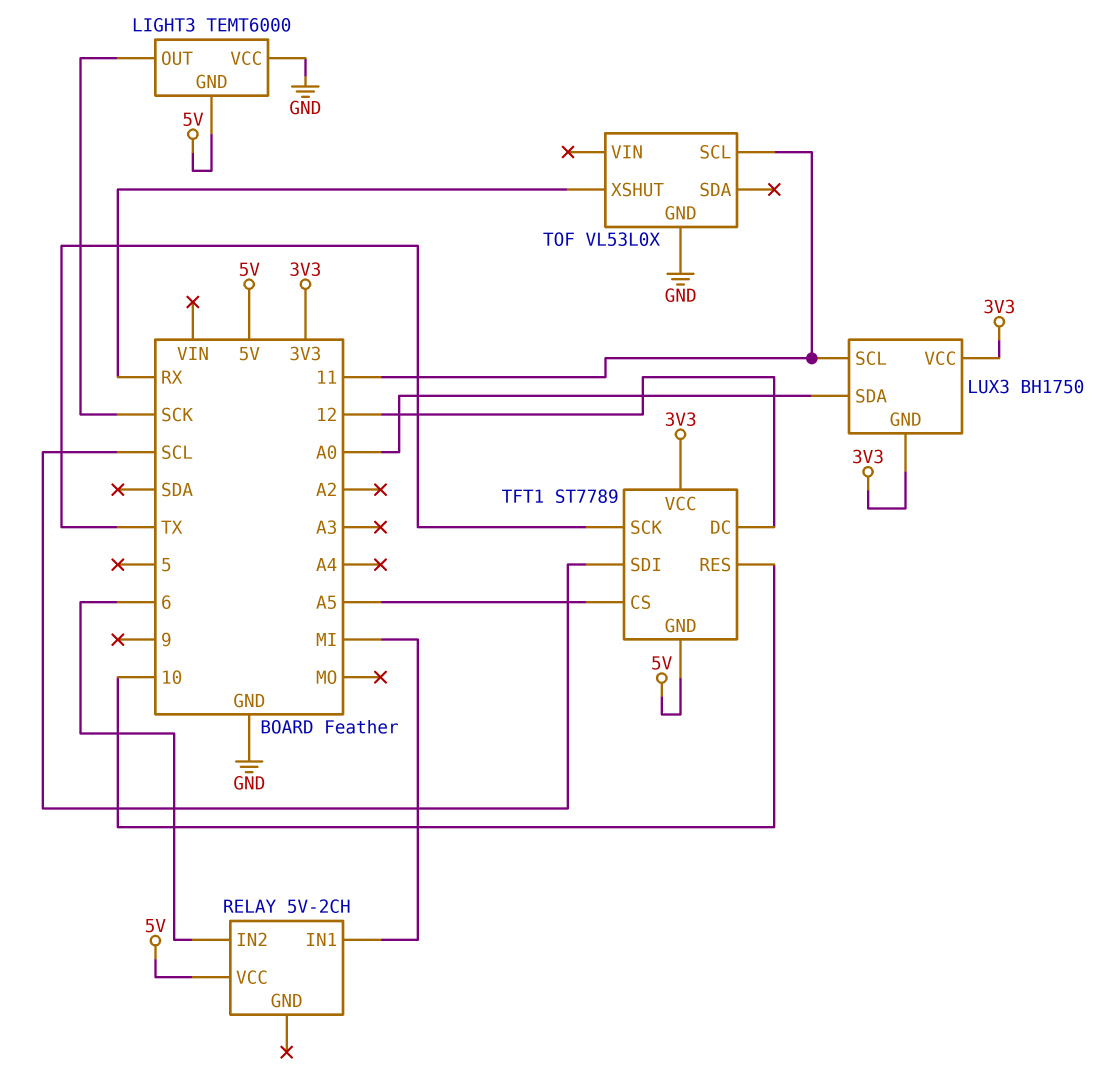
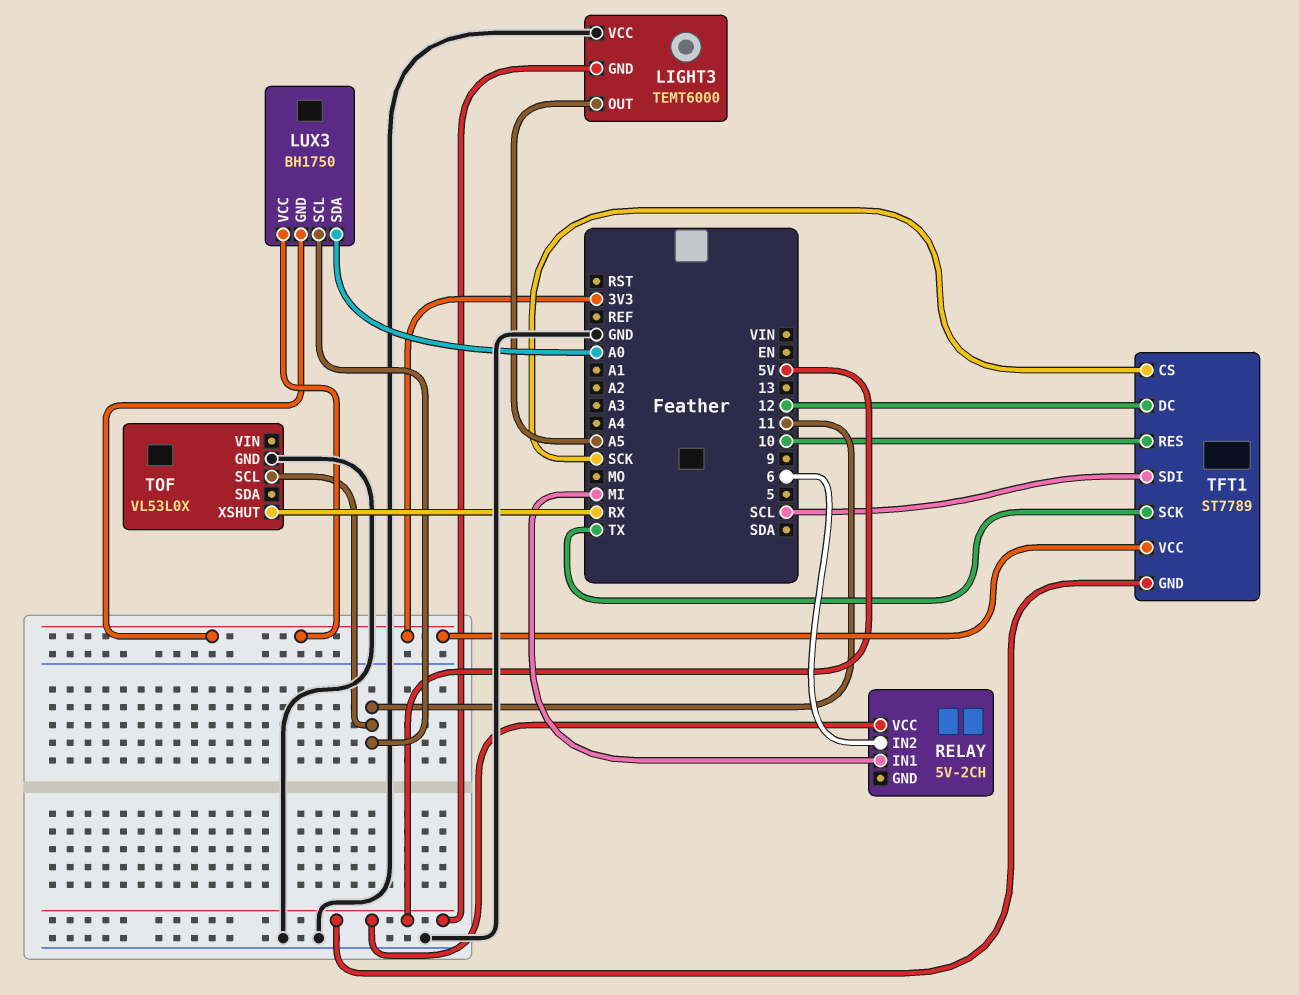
LIGHT3 pin OUT: SCK -> A5
TFT1 pin CS: A5 -> SCK

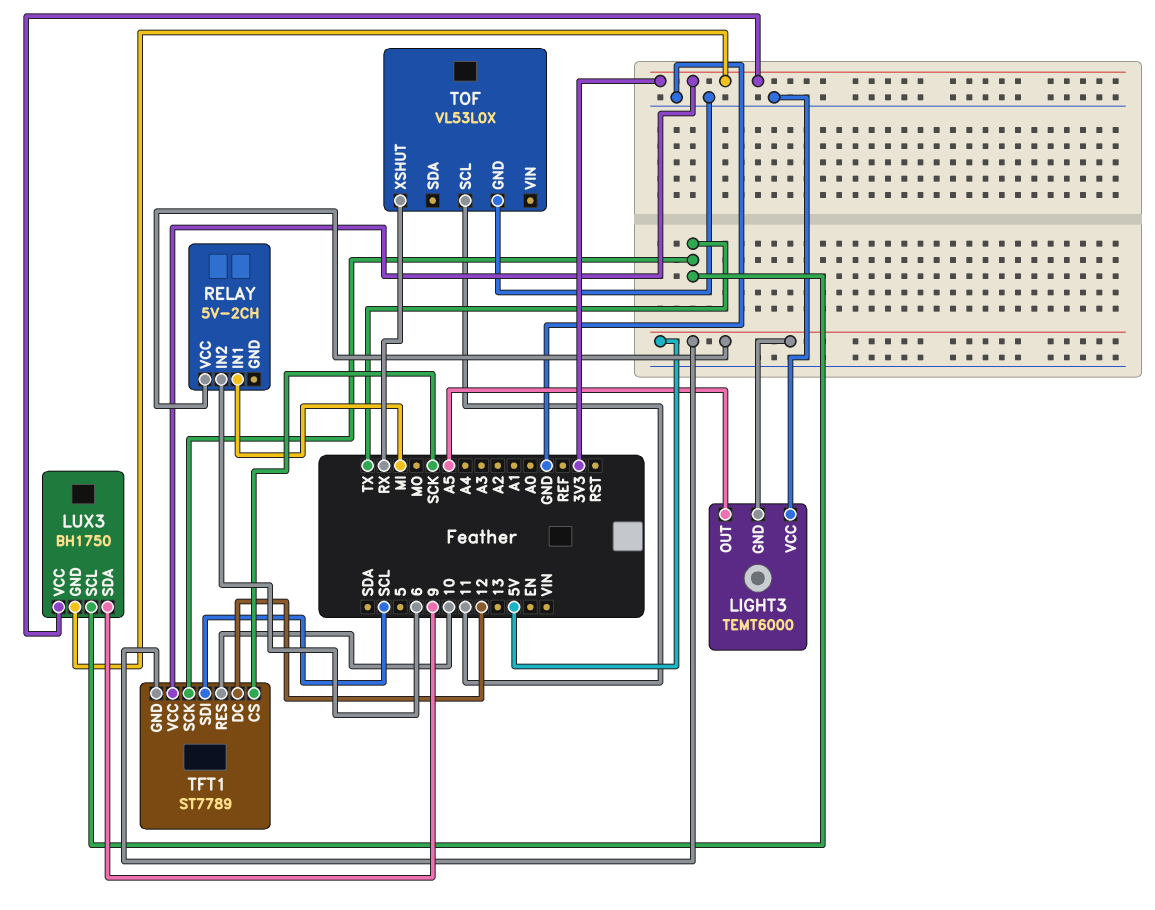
LUX3 pin SCL: 11 -> TX
LUX3 pin SDA: A0 -> 9

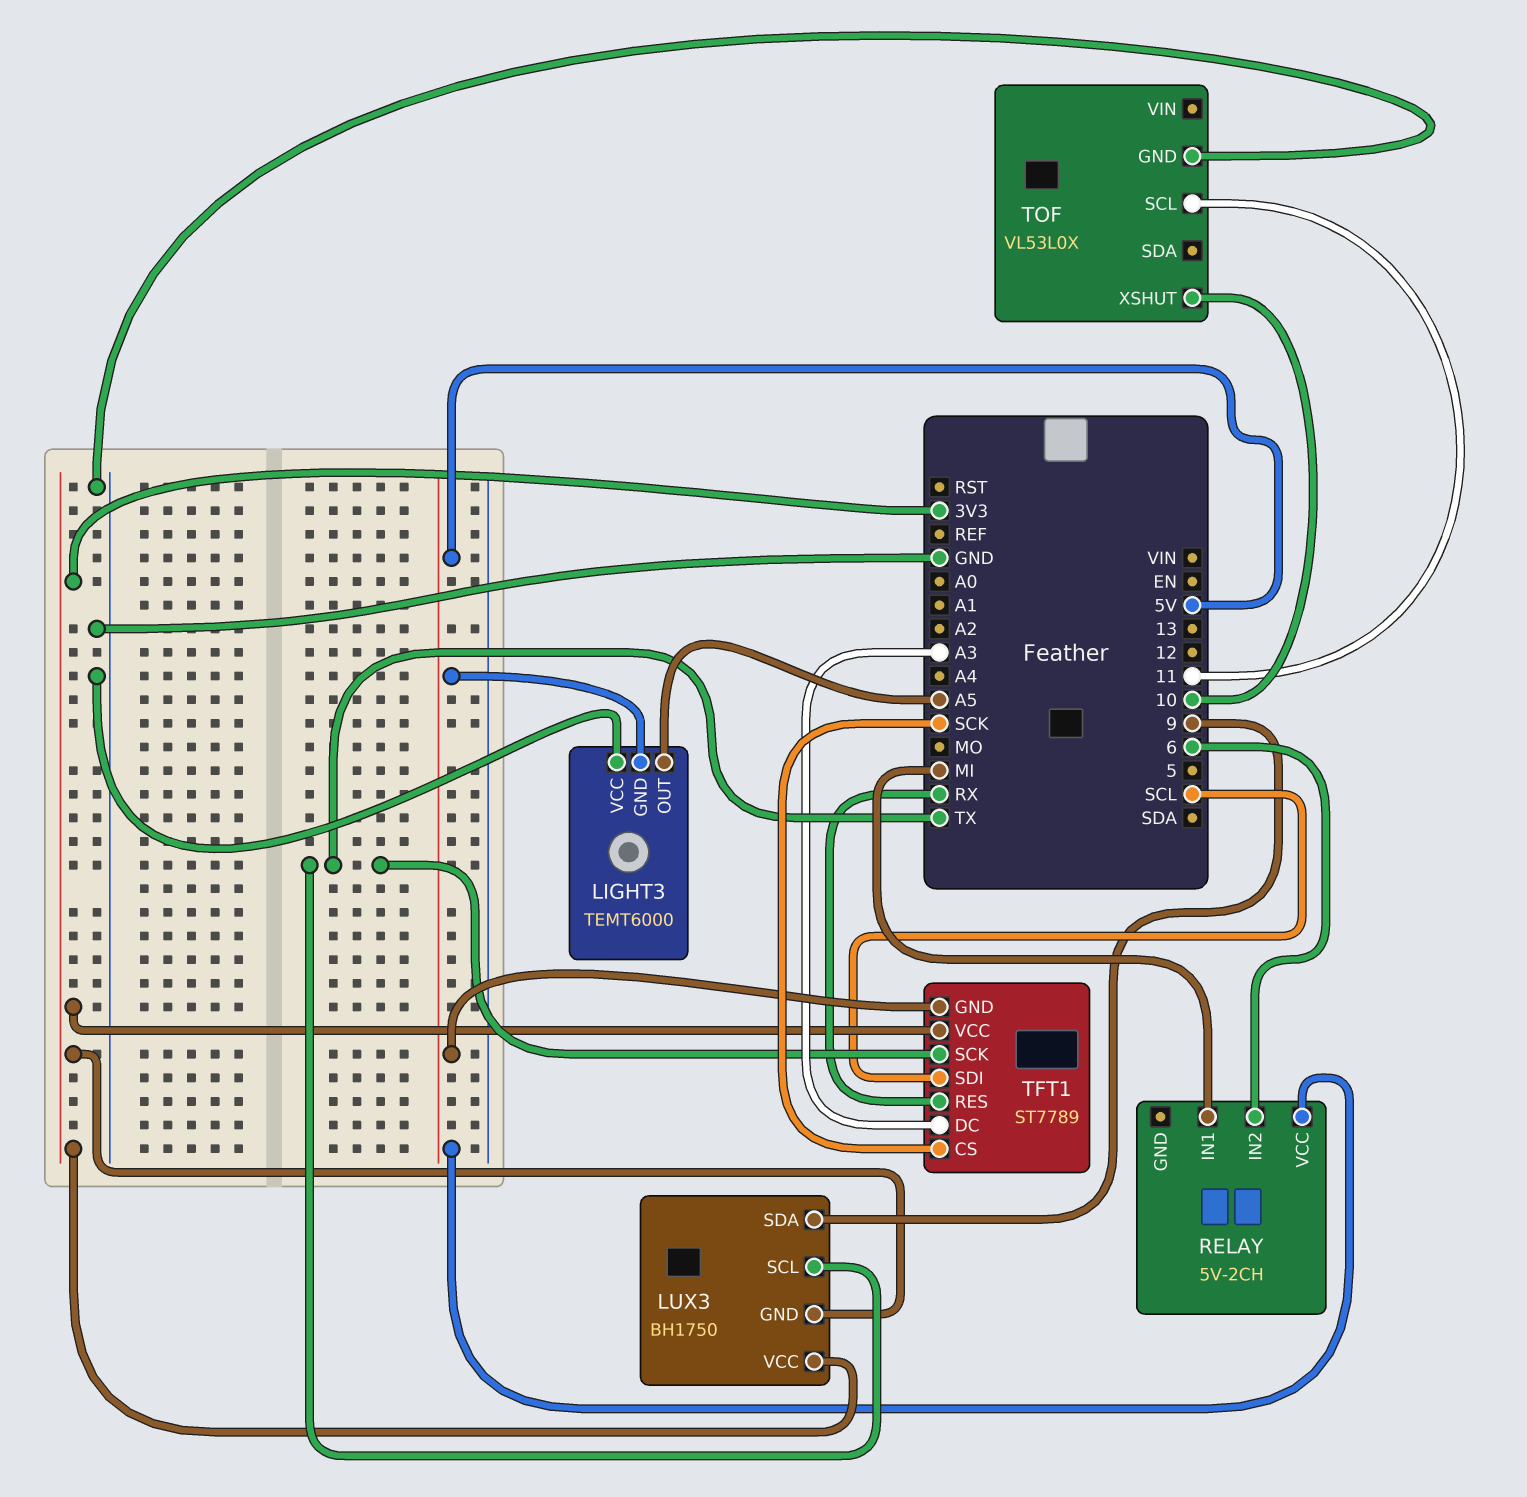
TFT1 pin DC: 12 -> A3
TFT1 pin RES: 10 -> RX
TOF pin XSHUT: RX -> 10

